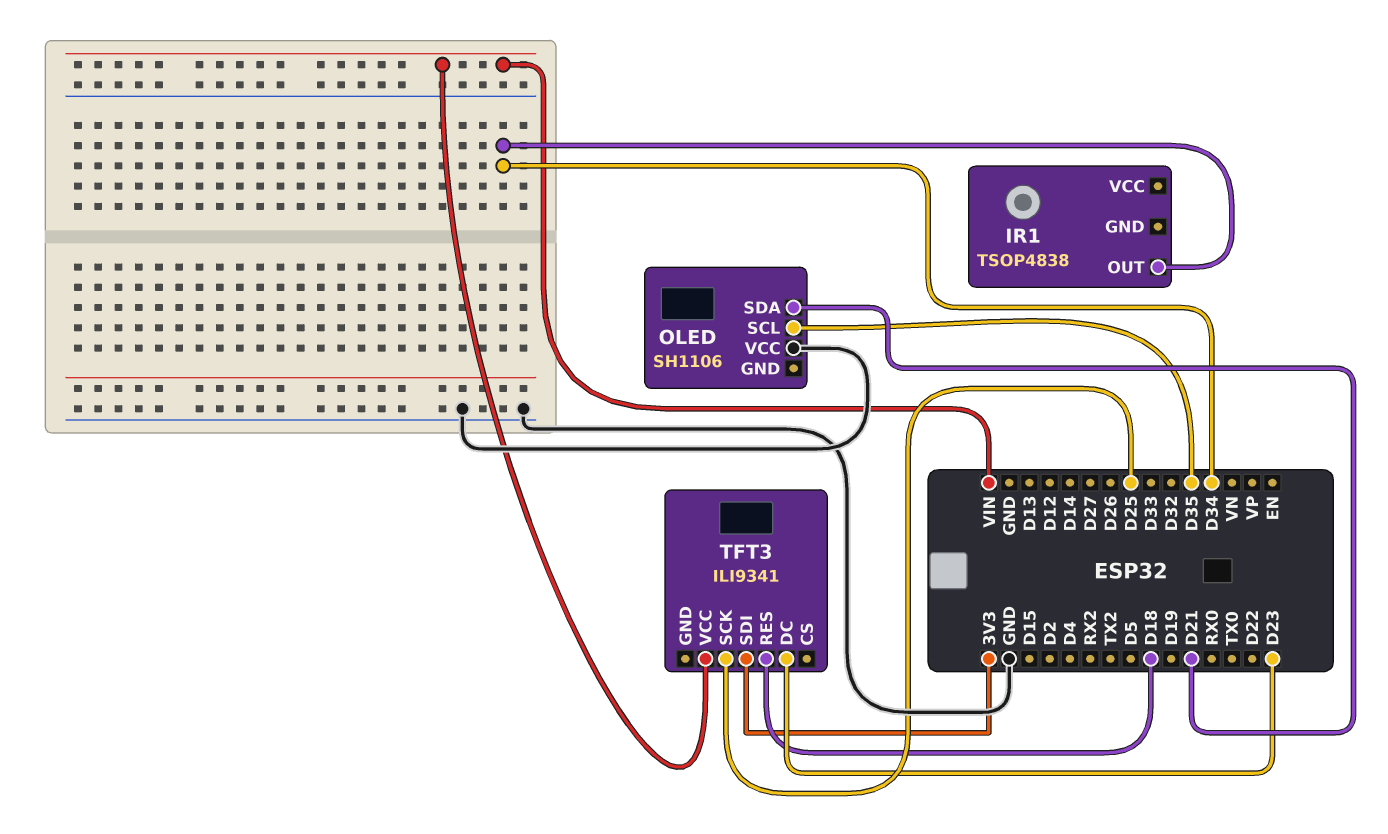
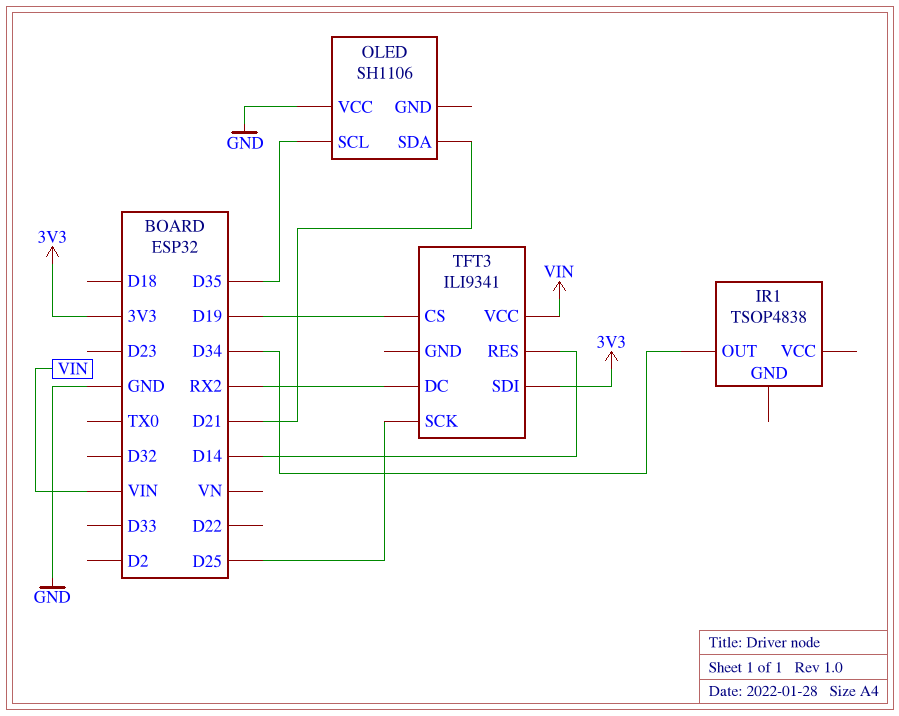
TFT3 pin CS: none -> D19
TFT3 pin DC: D23 -> RX2
TFT3 pin RES: D18 -> D14

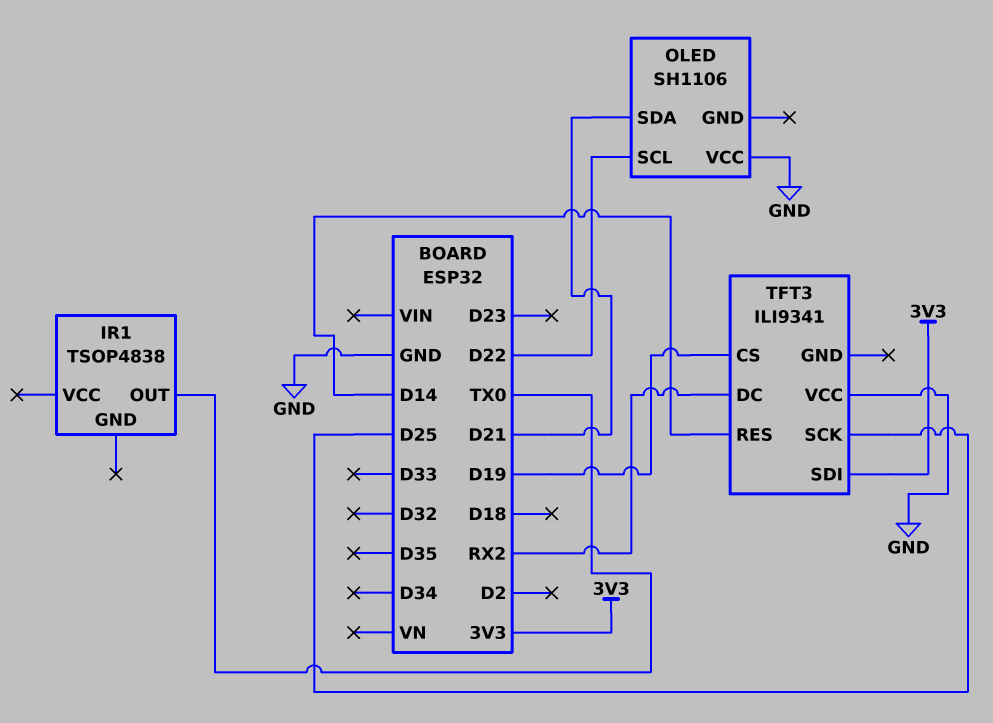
IR1 pin OUT: D34 -> TX0
OLED pin SCL: D35 -> D22
TFT3 pin VCC: VIN -> GND

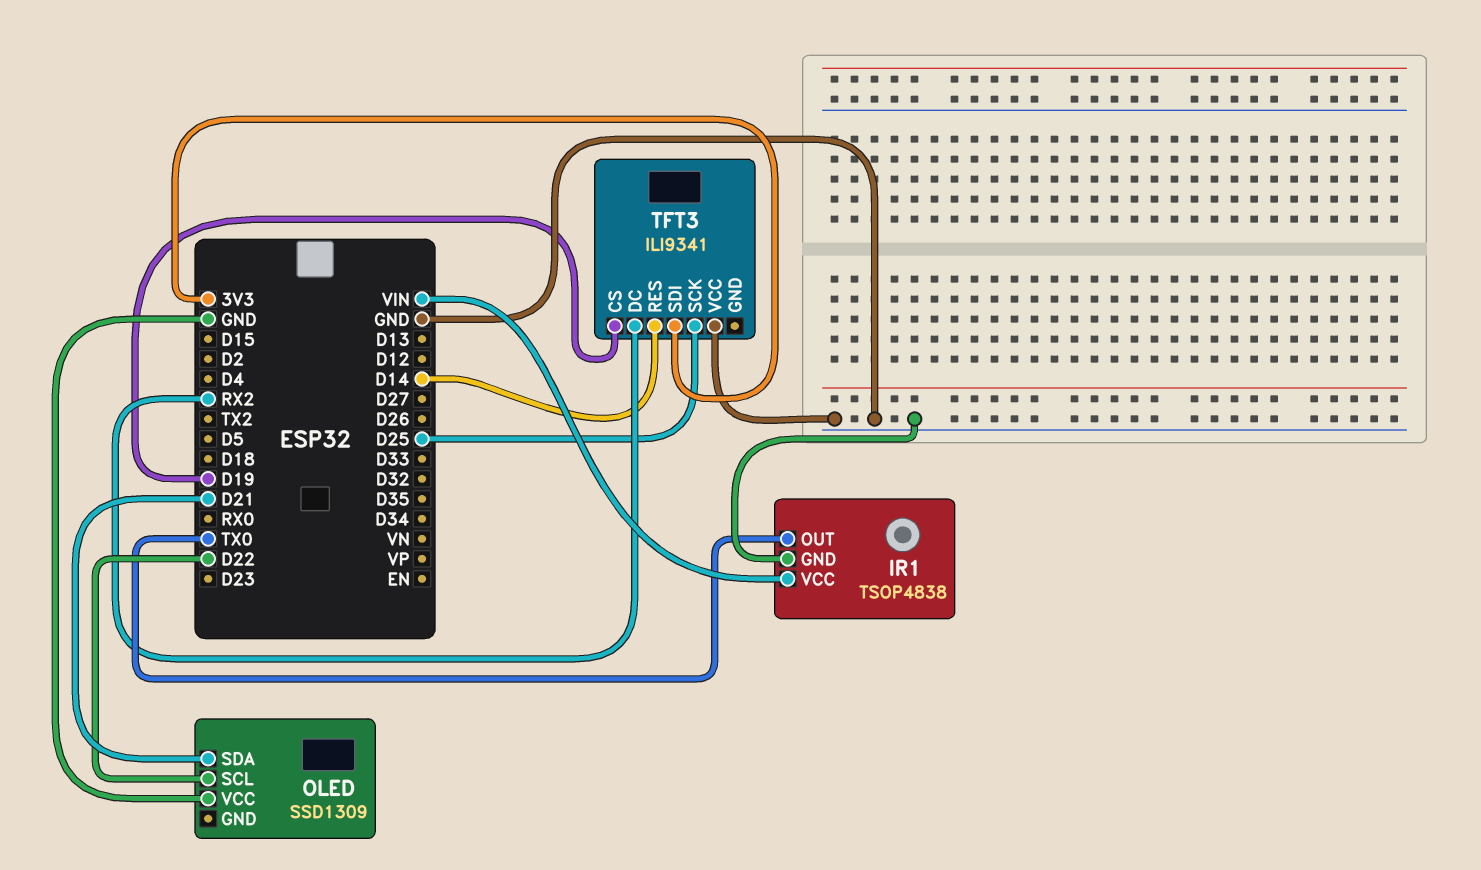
IR1 pin GND: none -> GND
IR1 pin VCC: none -> VIN
OLED: SH1106 -> SSD1309

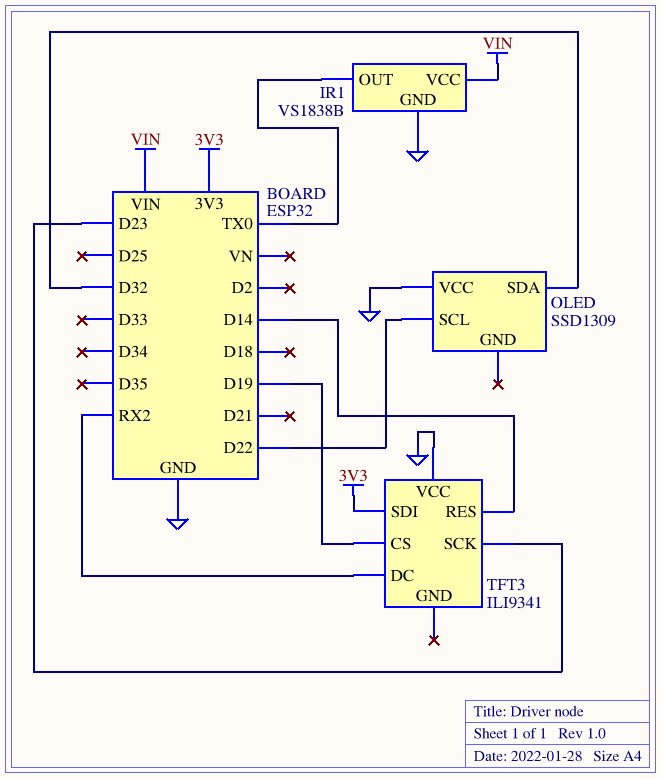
IR1: TSOP4838 -> VS1838B
OLED pin SDA: D21 -> D32
TFT3 pin SCK: D25 -> D23

